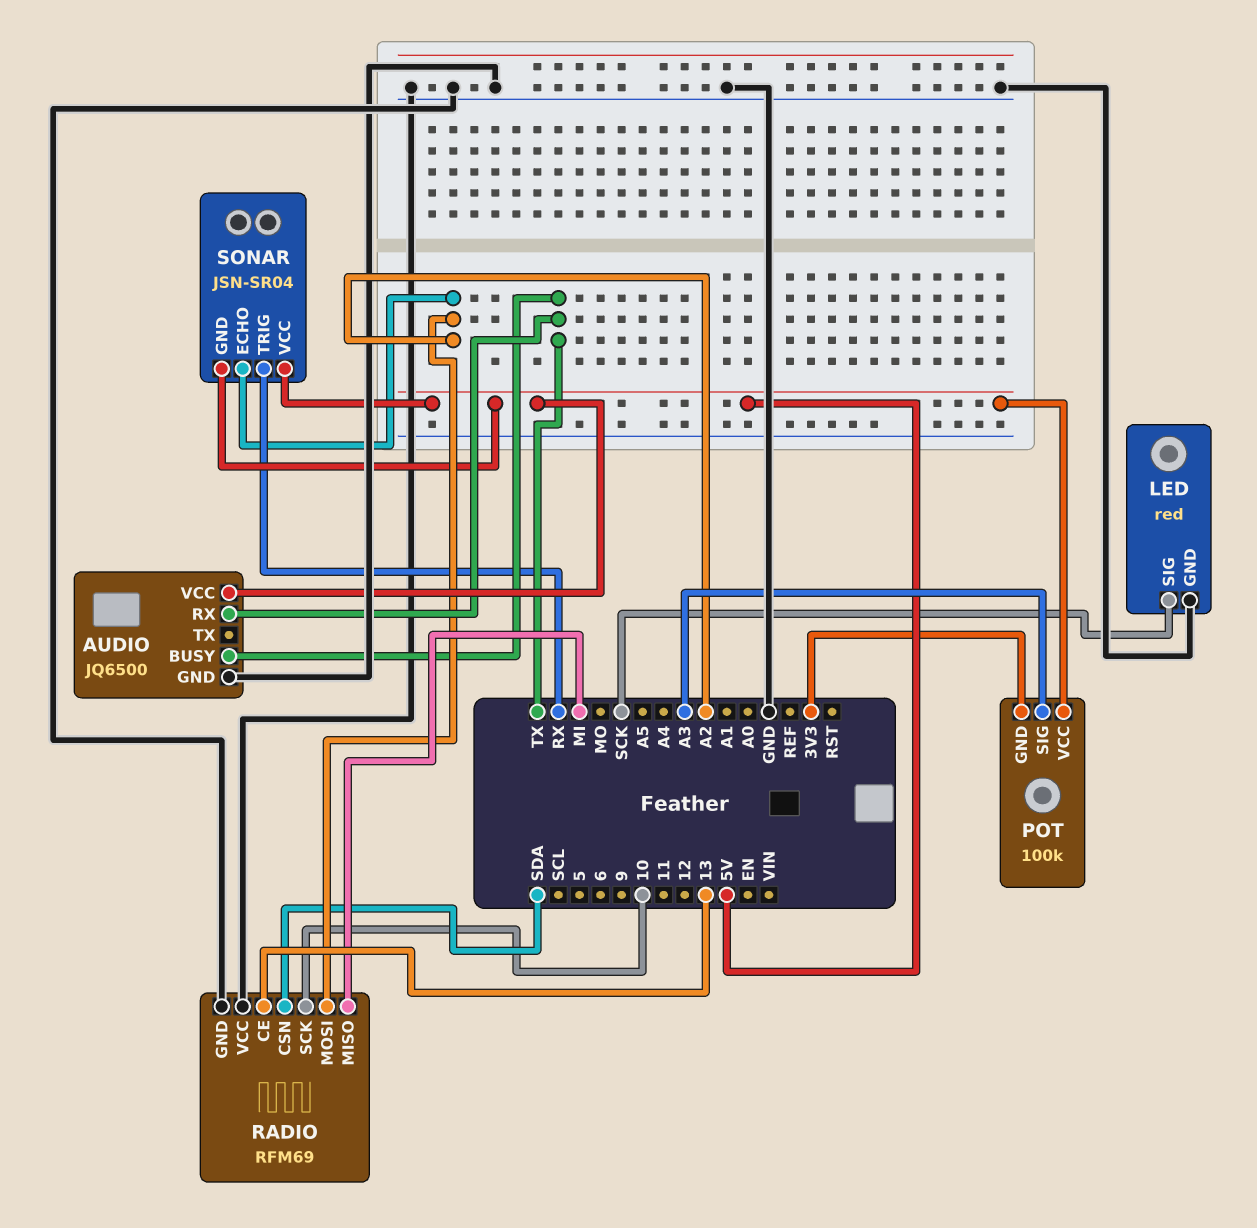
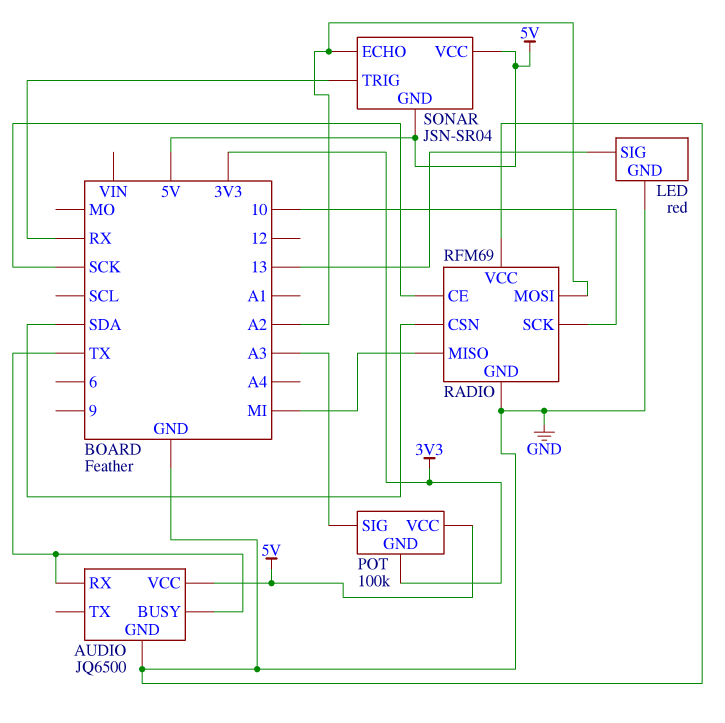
LED pin SIG: SCK -> 13
RADIO pin CE: 13 -> SCK

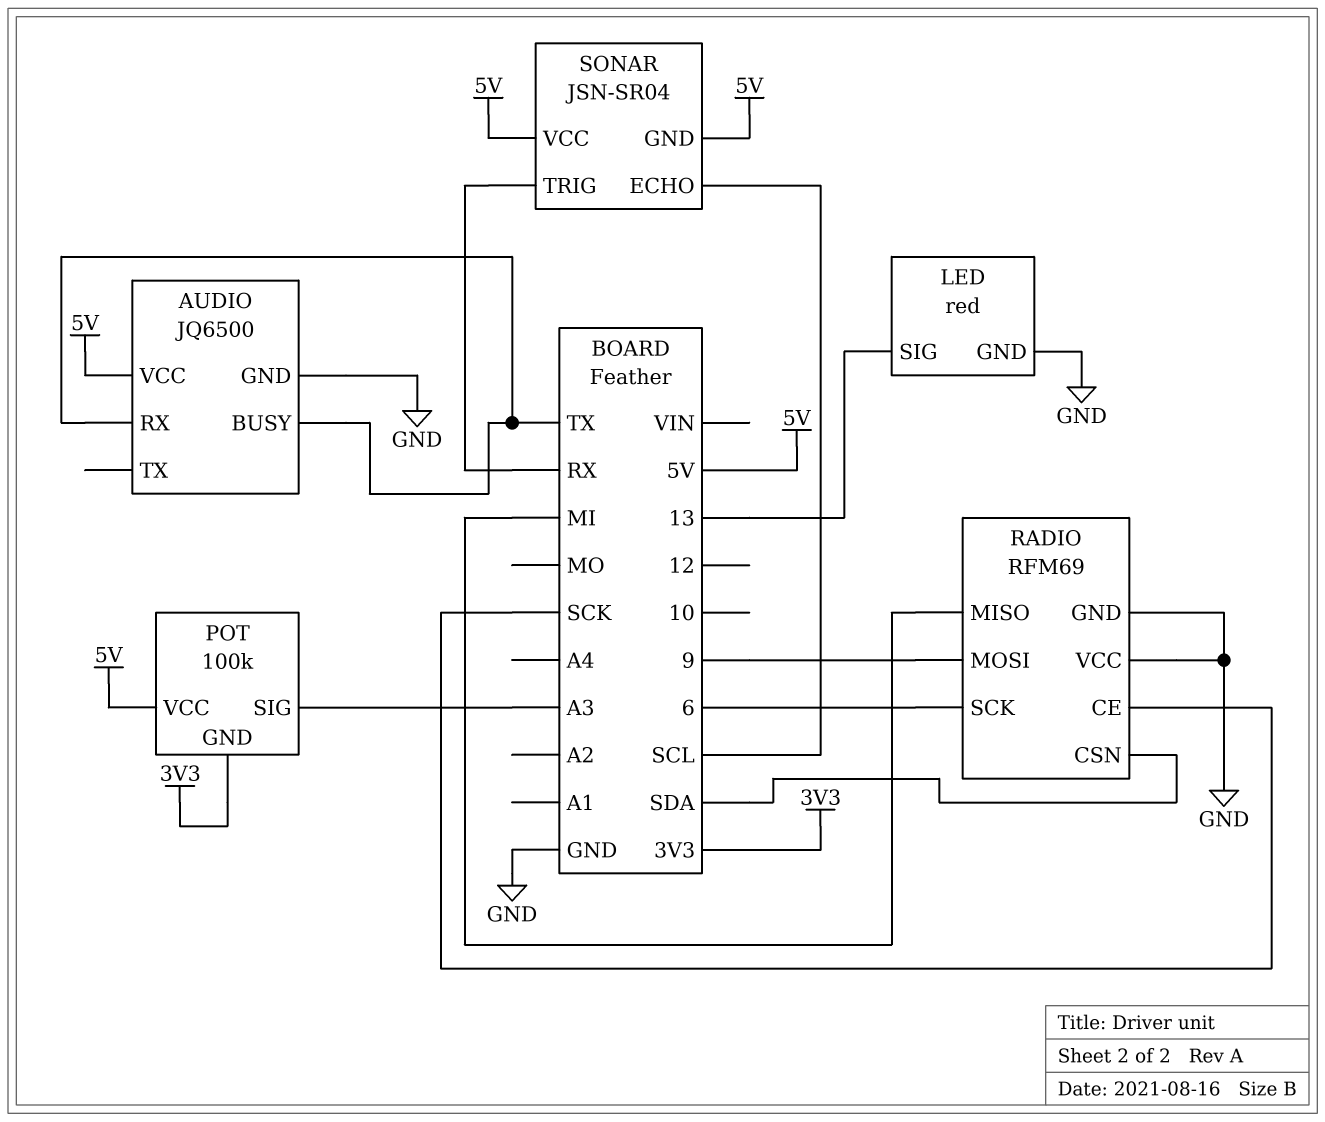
RADIO pin MOSI: A2 -> 9
RADIO pin SCK: 10 -> 6
SONAR pin ECHO: A2 -> SCL

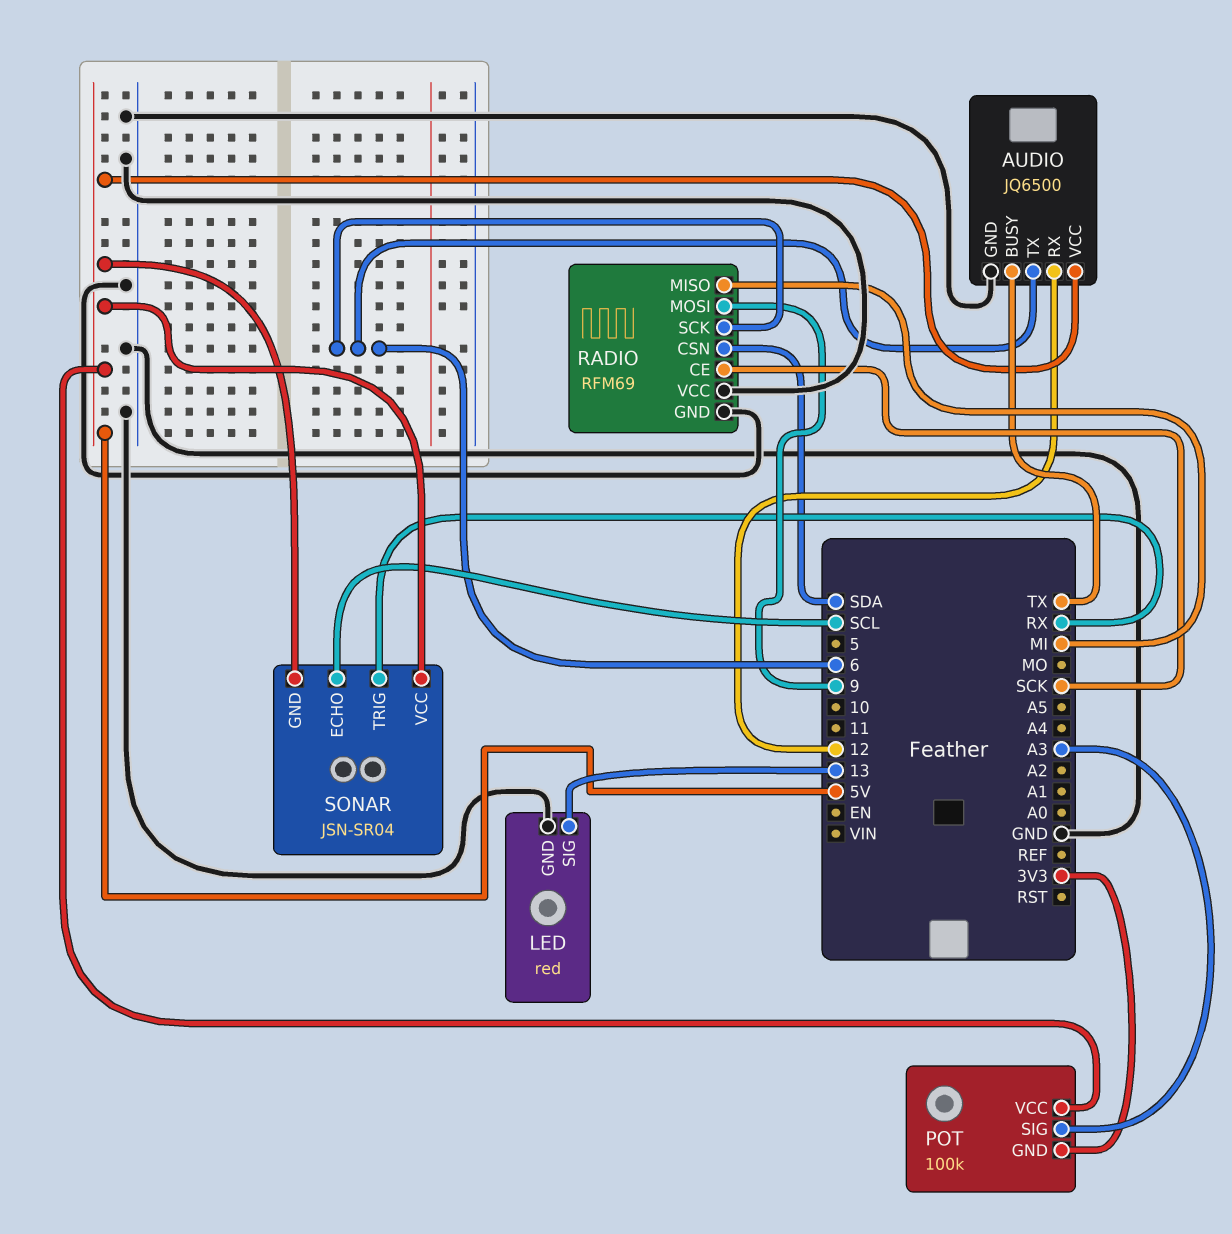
AUDIO pin RX: TX -> 12
AUDIO pin TX: none -> 6

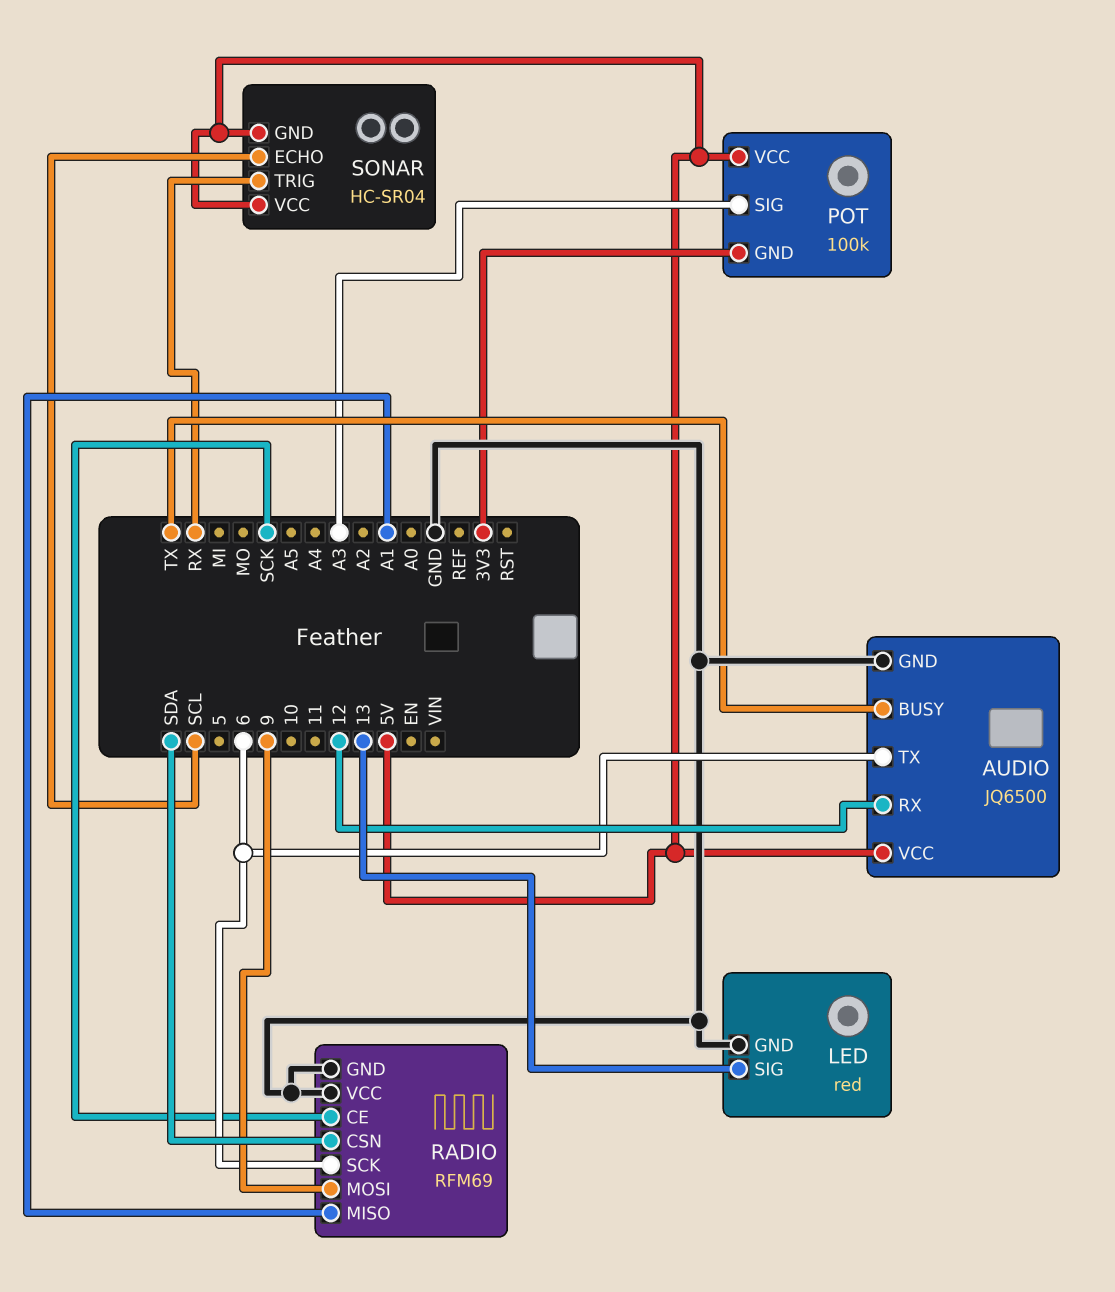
RADIO pin MISO: MI -> A1
SONAR: JSN-SR04 -> HC-SR04

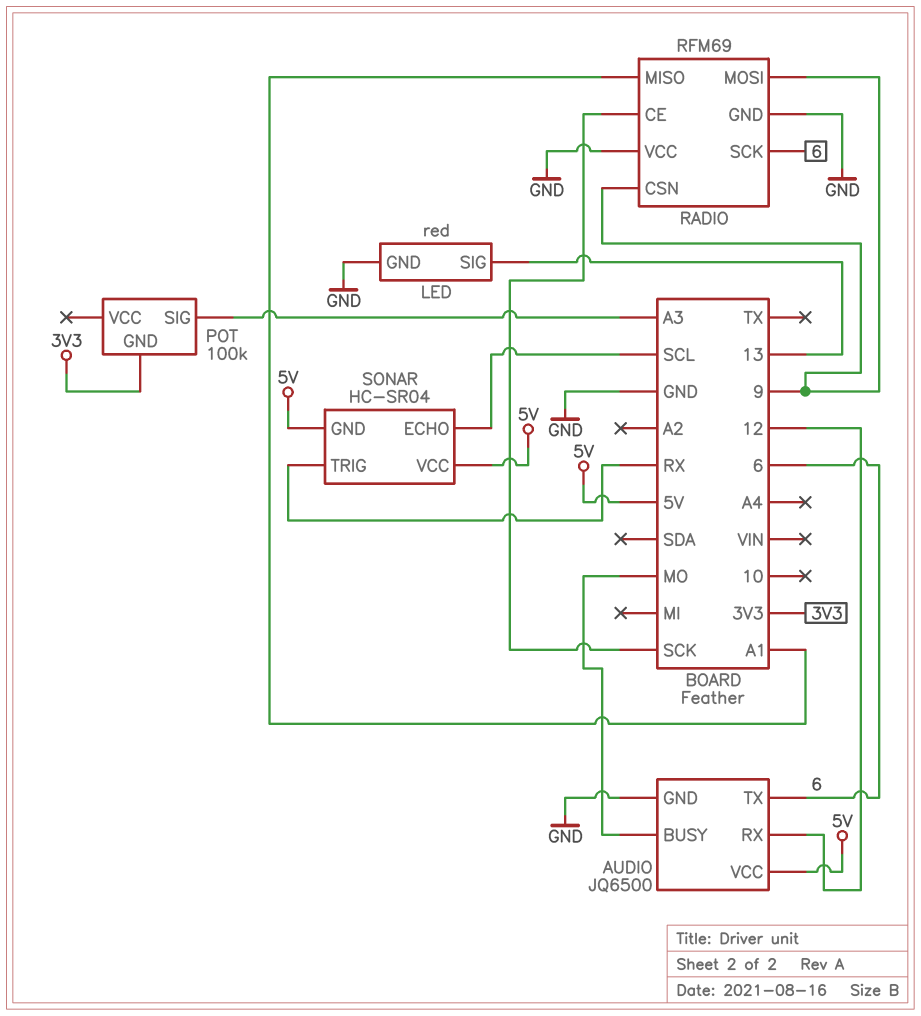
AUDIO pin BUSY: TX -> MO
POT pin VCC: 5V -> none
RADIO pin CSN: SDA -> 9

